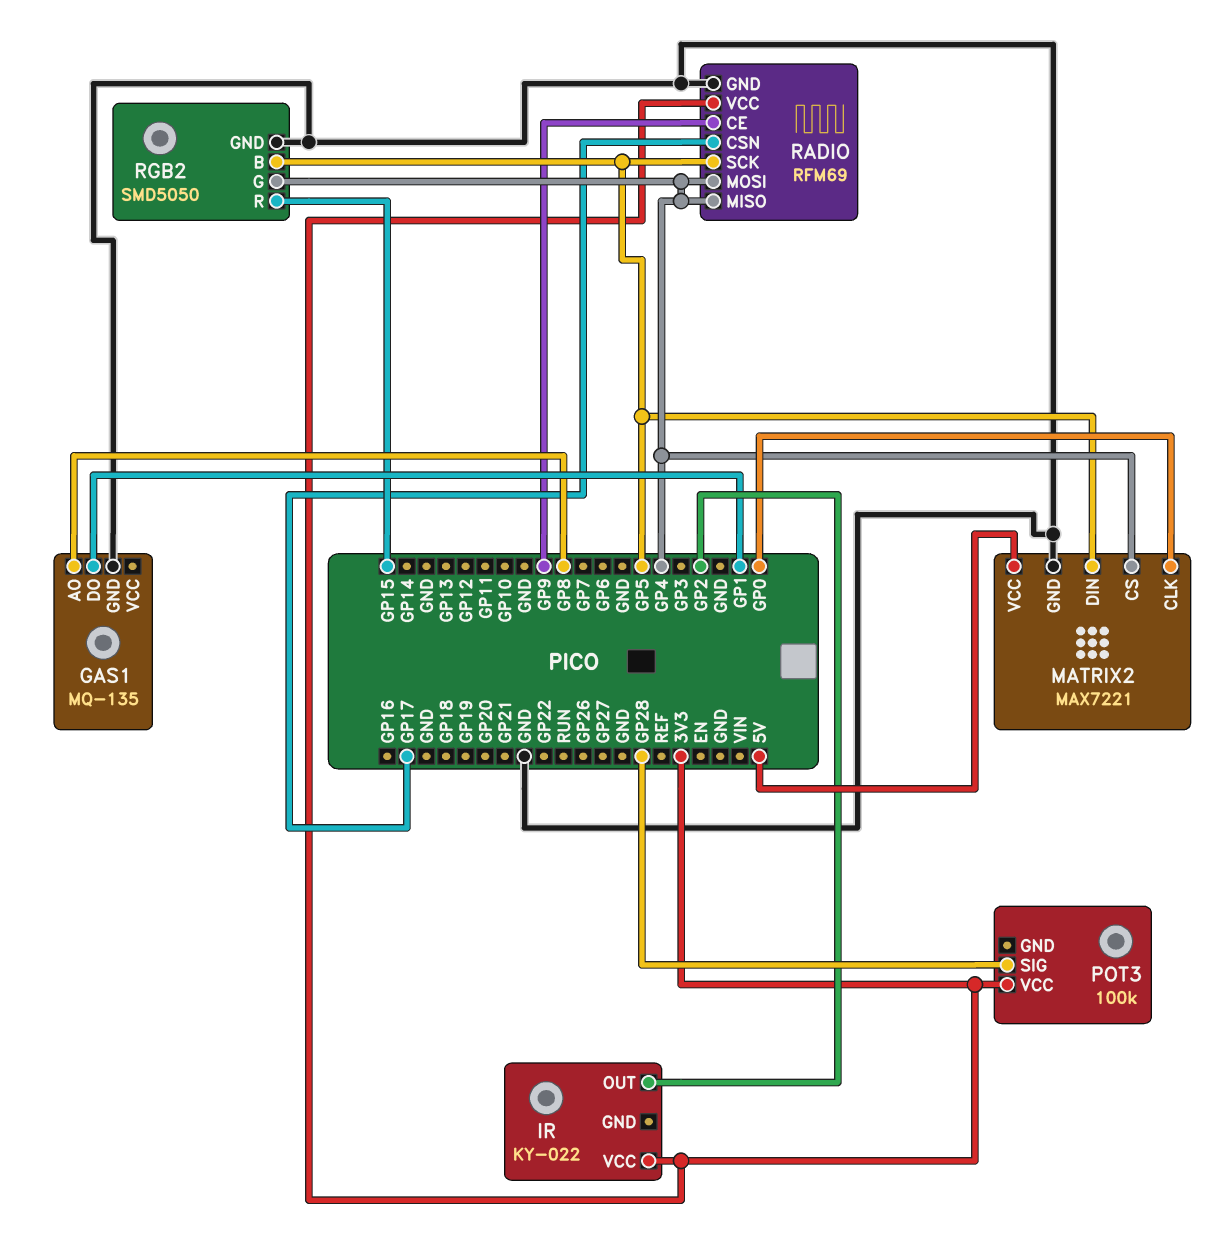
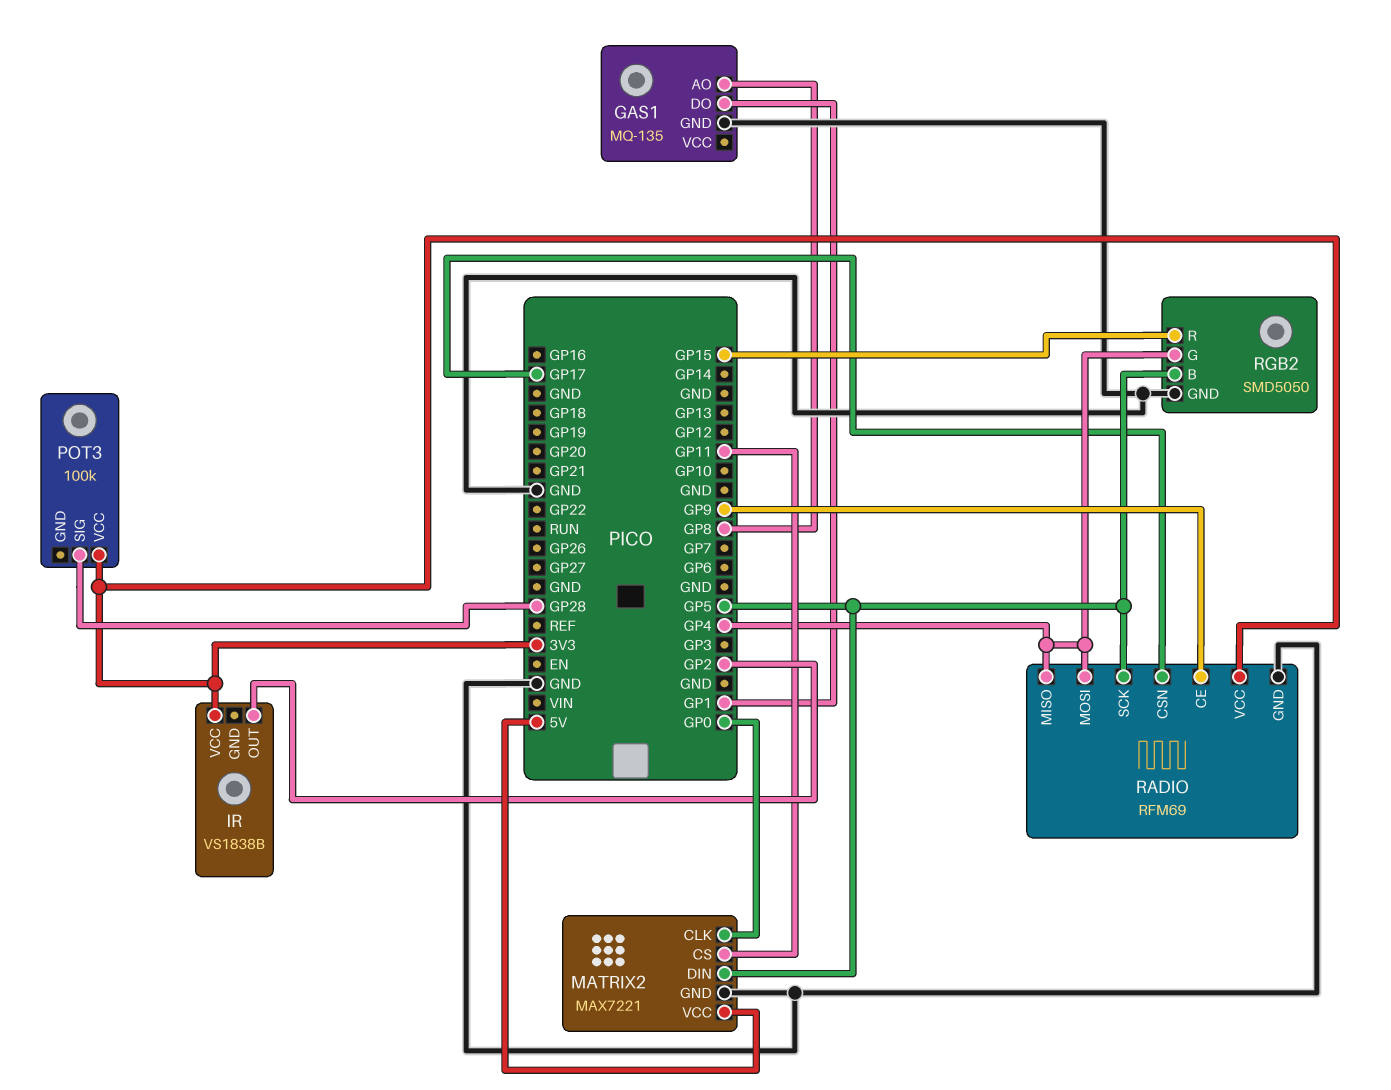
IR: KY-022 -> VS1838B
MATRIX2 pin CS: GP4 -> GP11

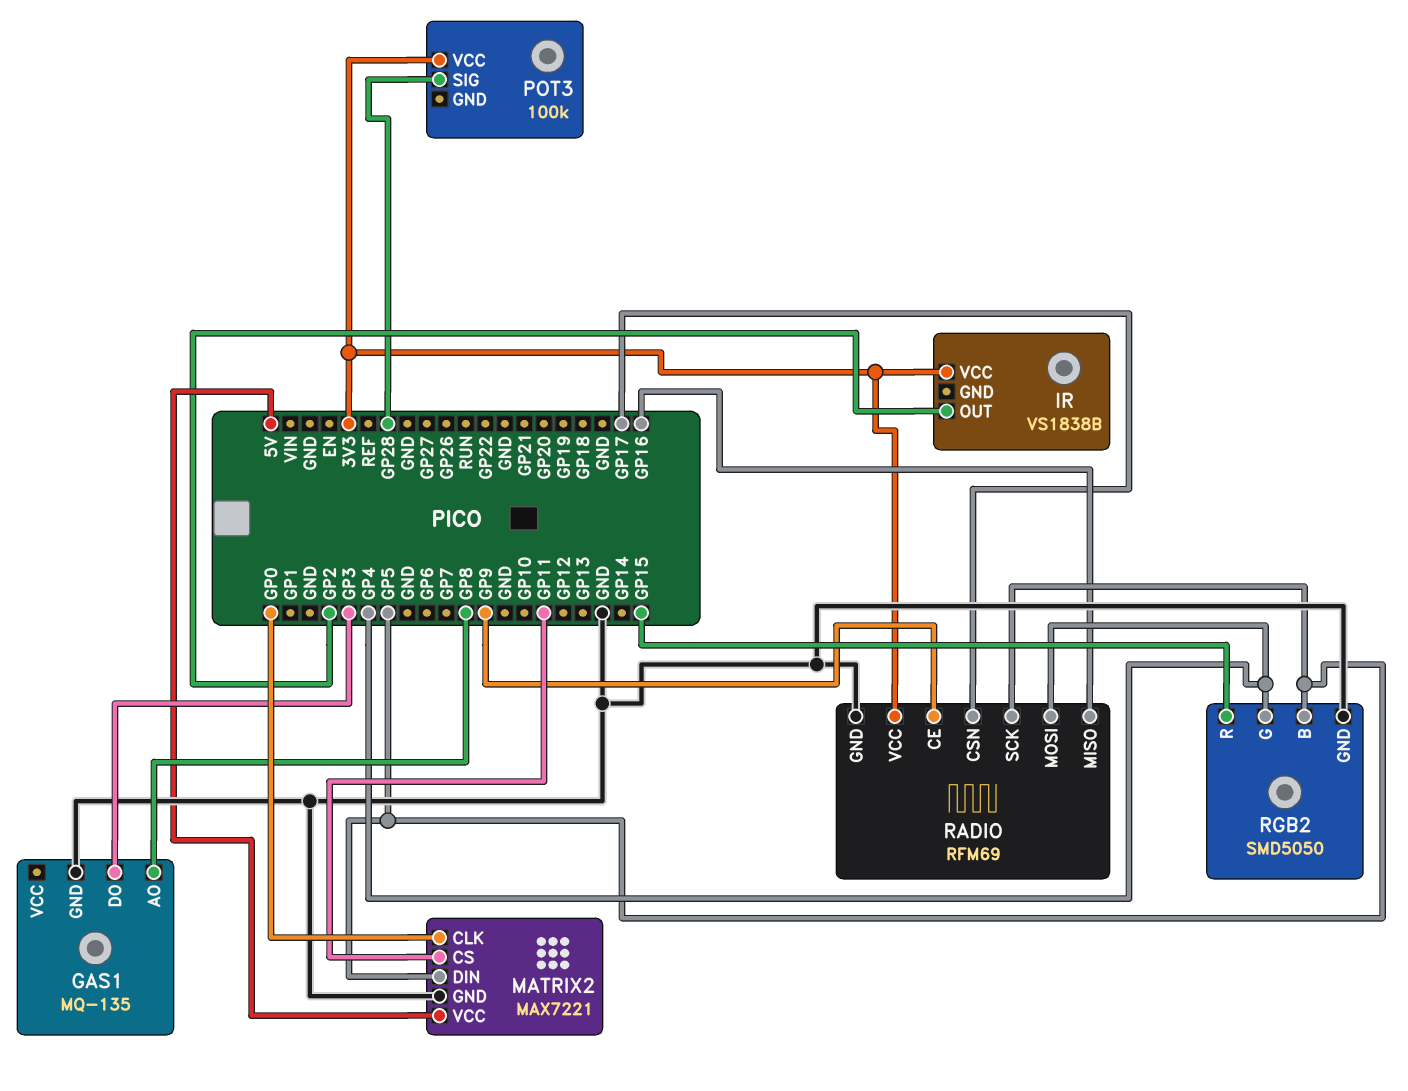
GAS1 pin DO: GP1 -> GP3
RADIO pin MISO: GP4 -> GP16

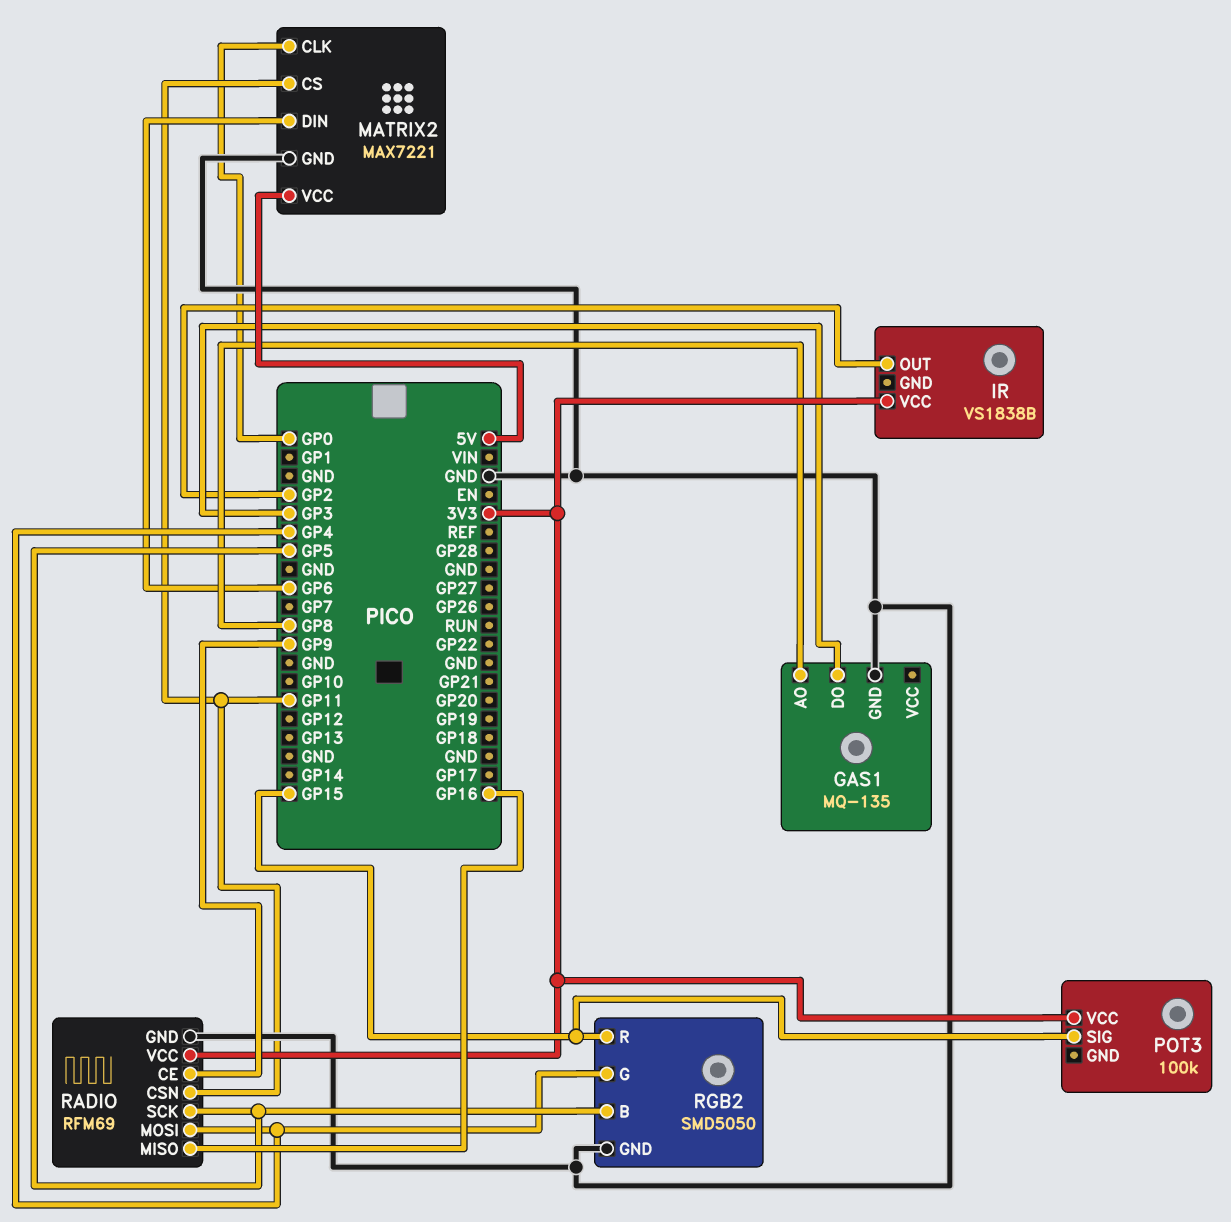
MATRIX2 pin DIN: GP5 -> GP6
POT3 pin SIG: GP28 -> GP15
RADIO pin CSN: GP17 -> GP11

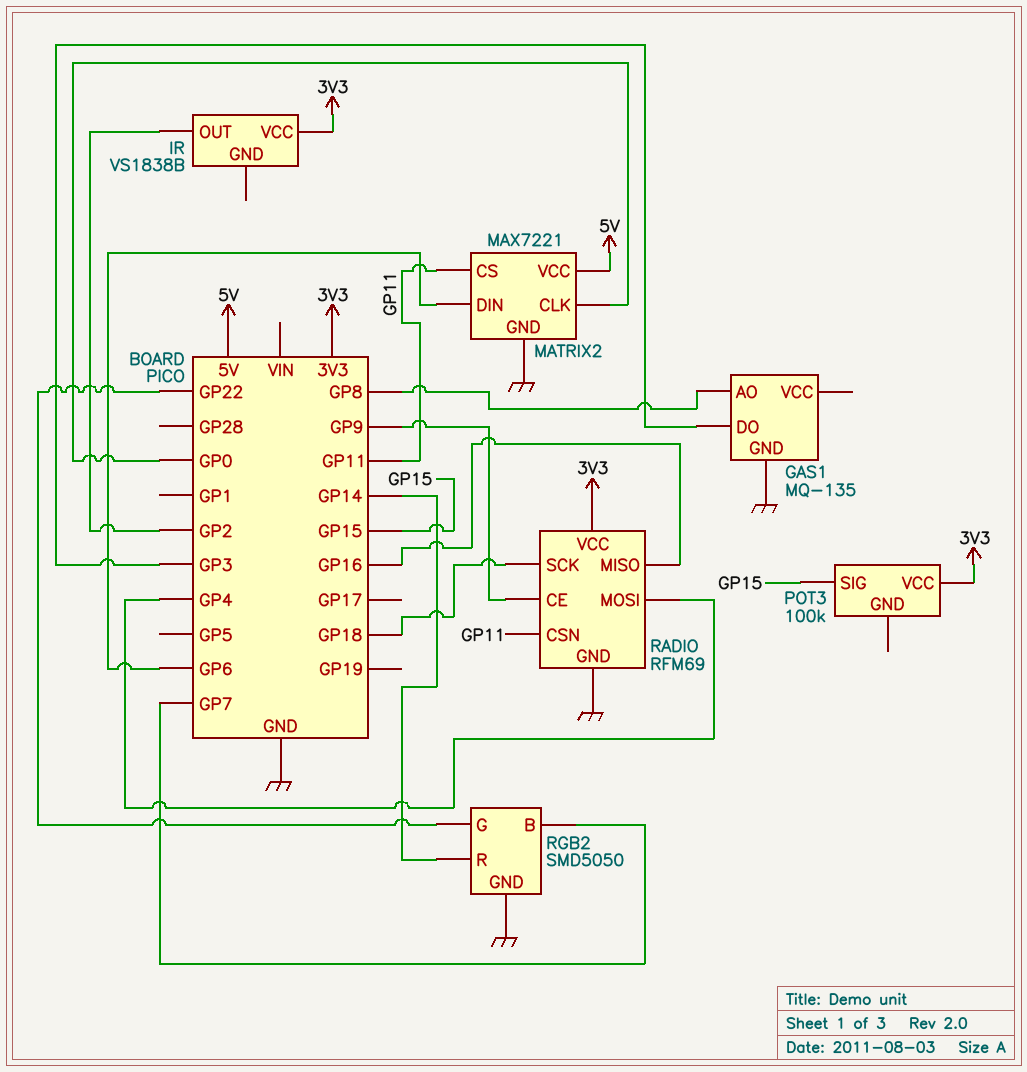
RADIO pin SCK: GP5 -> GP18
RGB2 pin B: GP5 -> GP7
RGB2 pin G: GP4 -> GP22
RGB2 pin R: GP15 -> GP14

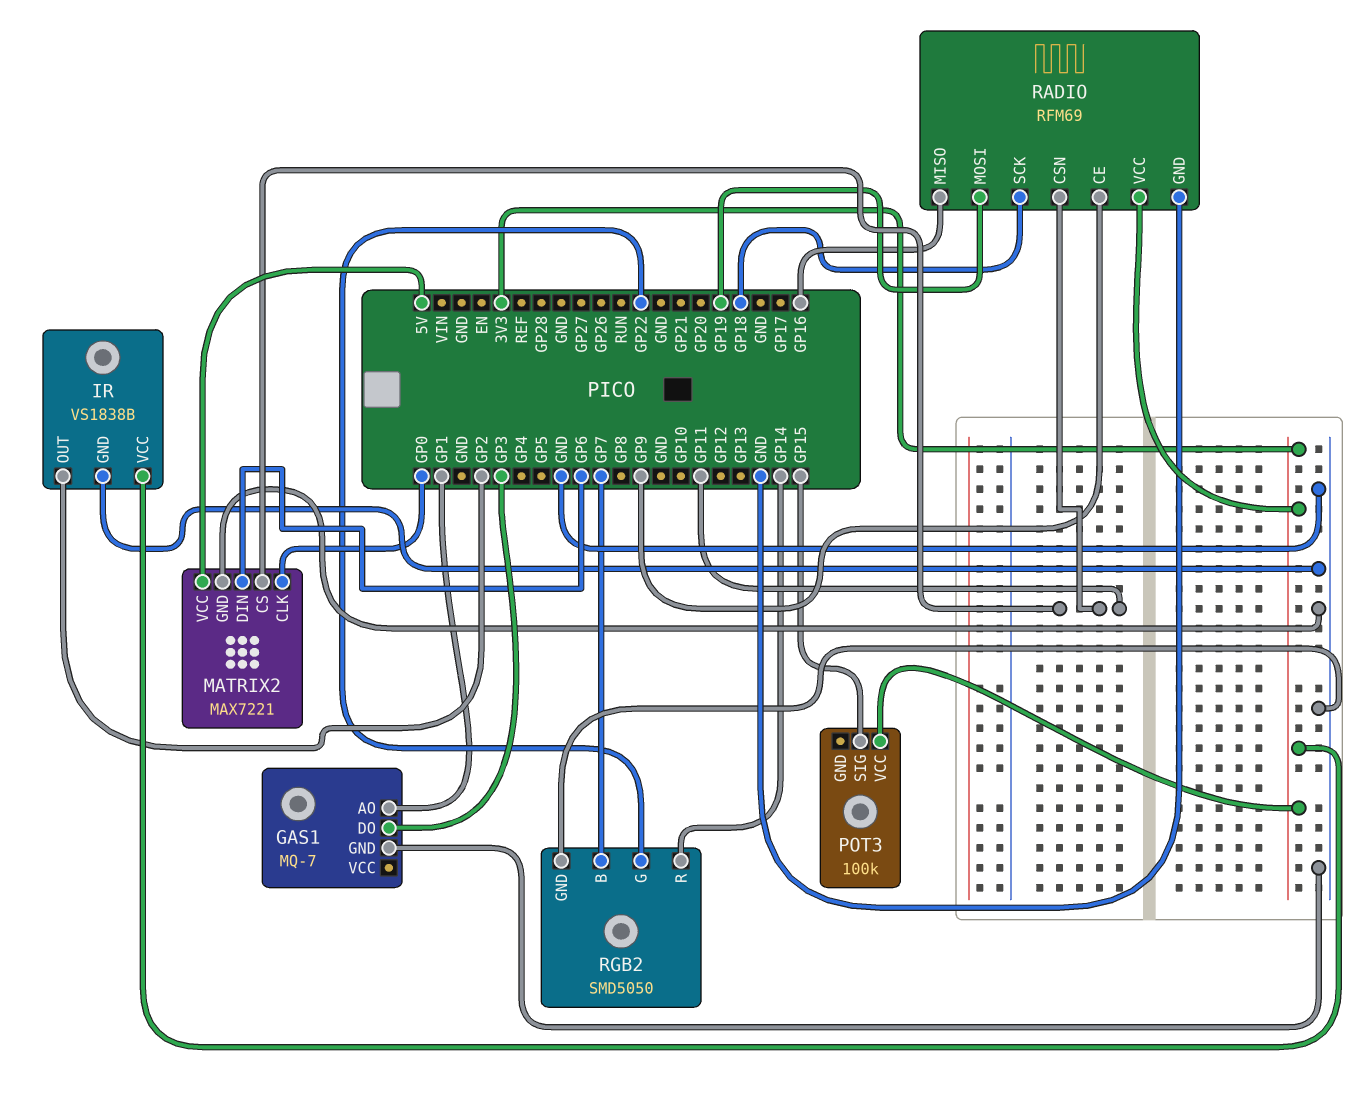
GAS1: MQ-135 -> MQ-7
GAS1 pin AO: GP8 -> GP1
IR pin GND: none -> GND
RADIO pin MOSI: GP4 -> GP19

